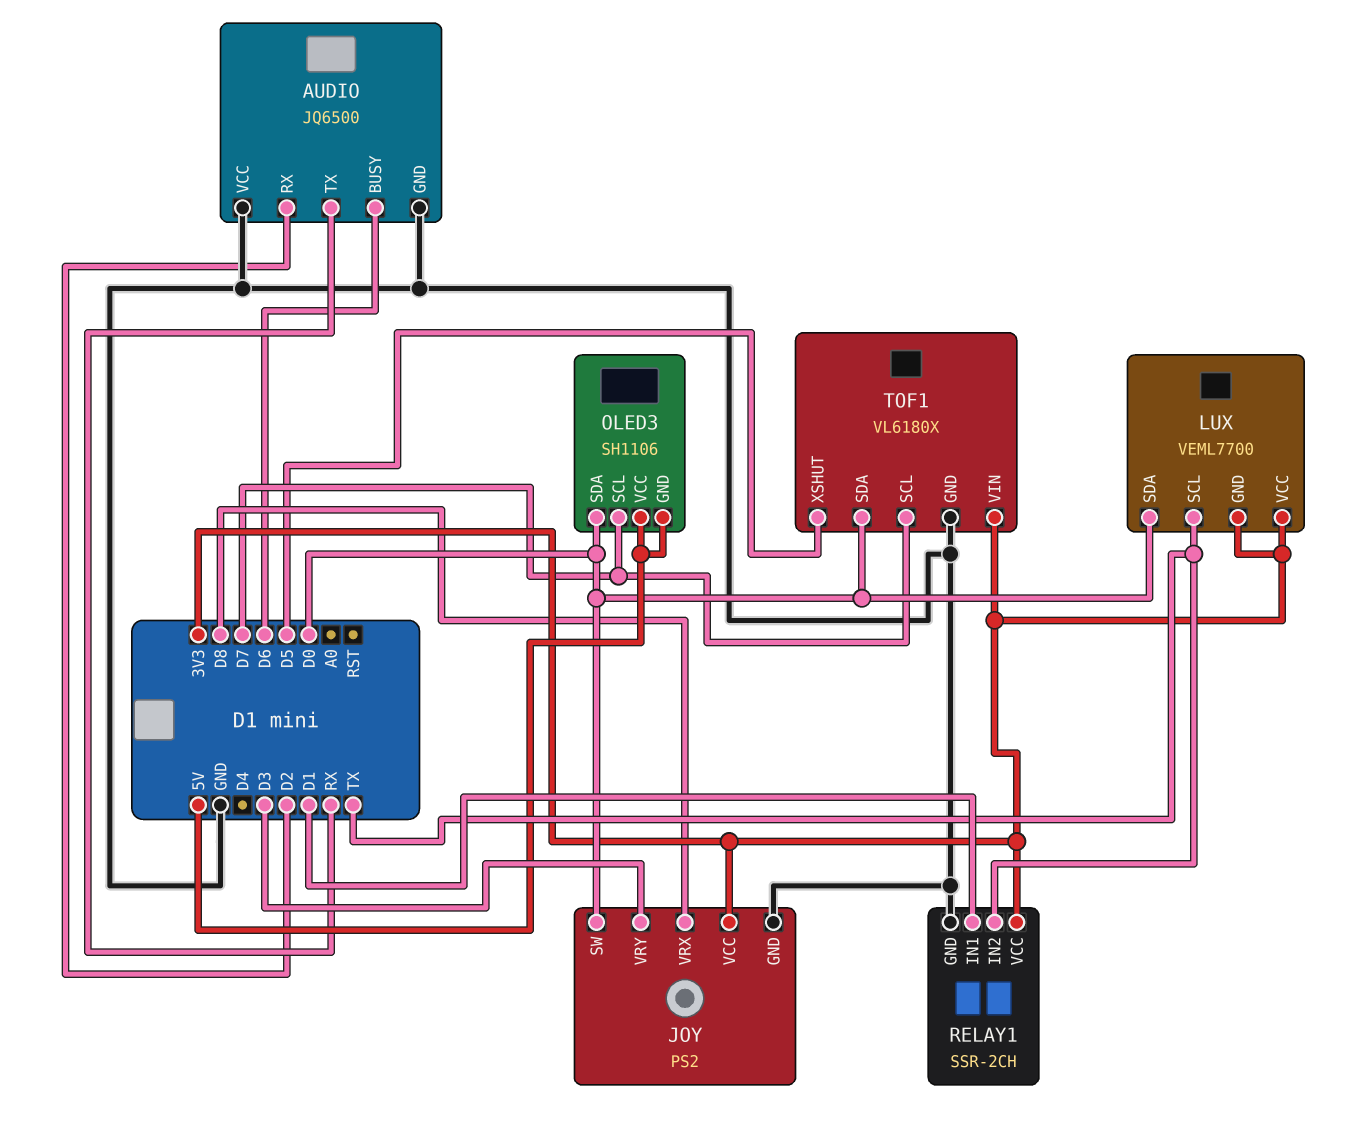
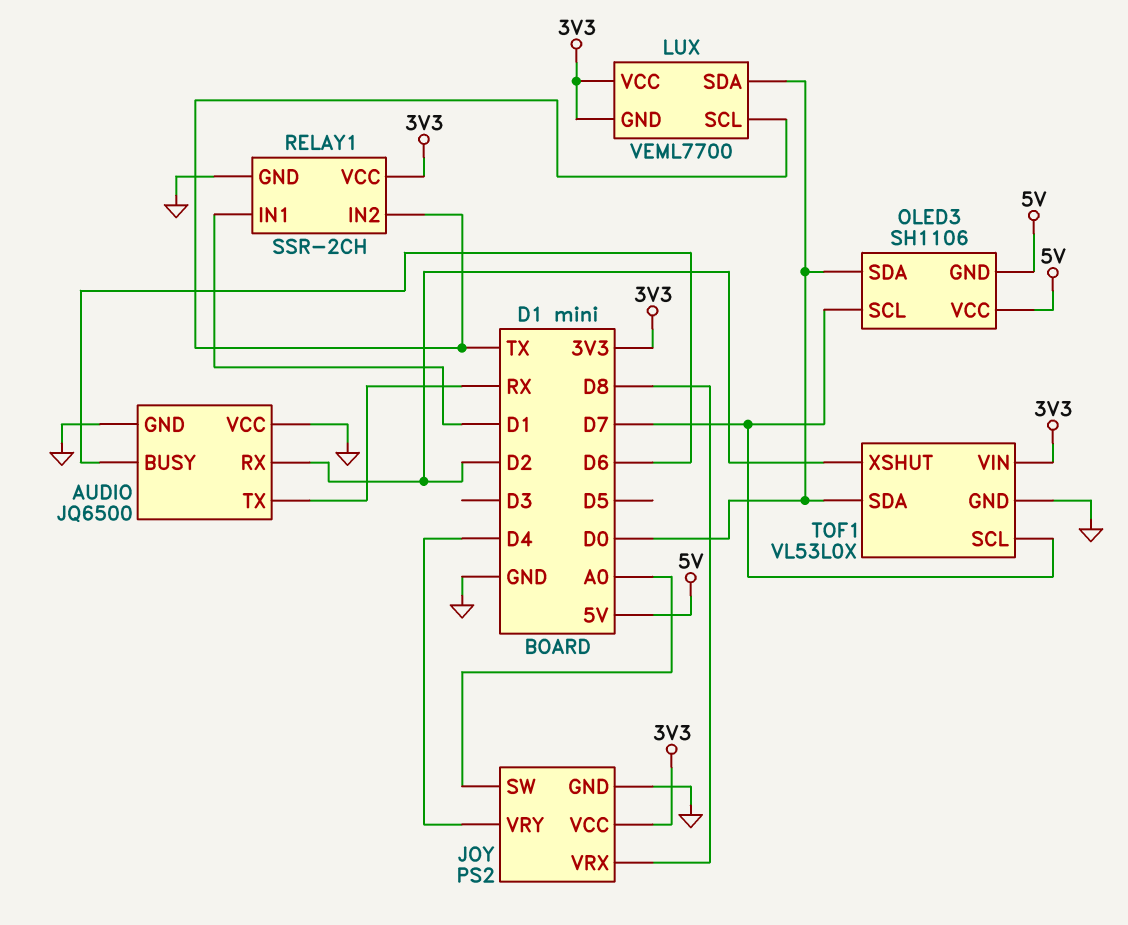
JOY pin SW: D0 -> A0
JOY pin VRY: D3 -> D4
TOF1: VL6180X -> VL53L0X
TOF1 pin XSHUT: D5 -> D2

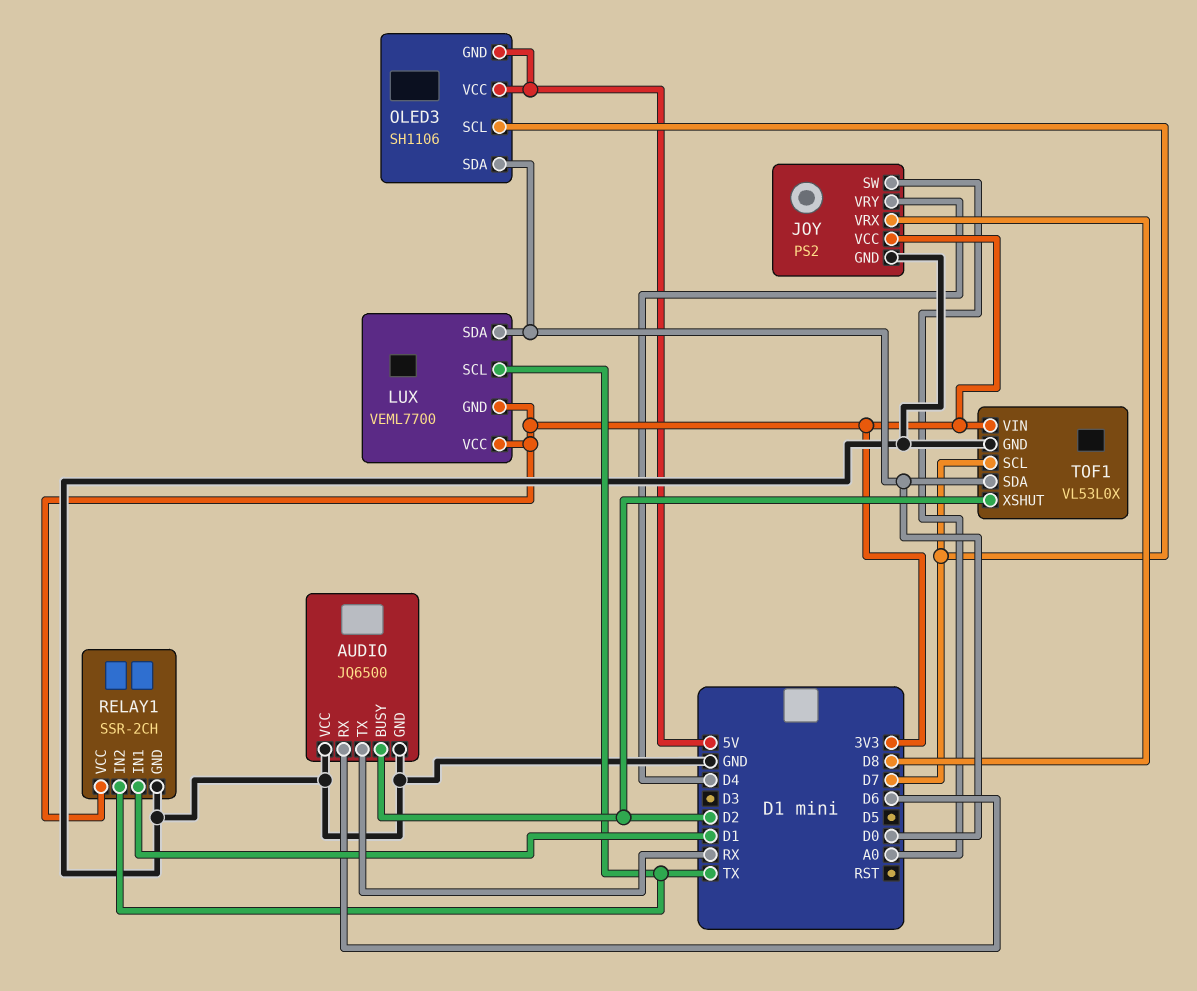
AUDIO pin BUSY: D6 -> D2
AUDIO pin RX: D2 -> D6

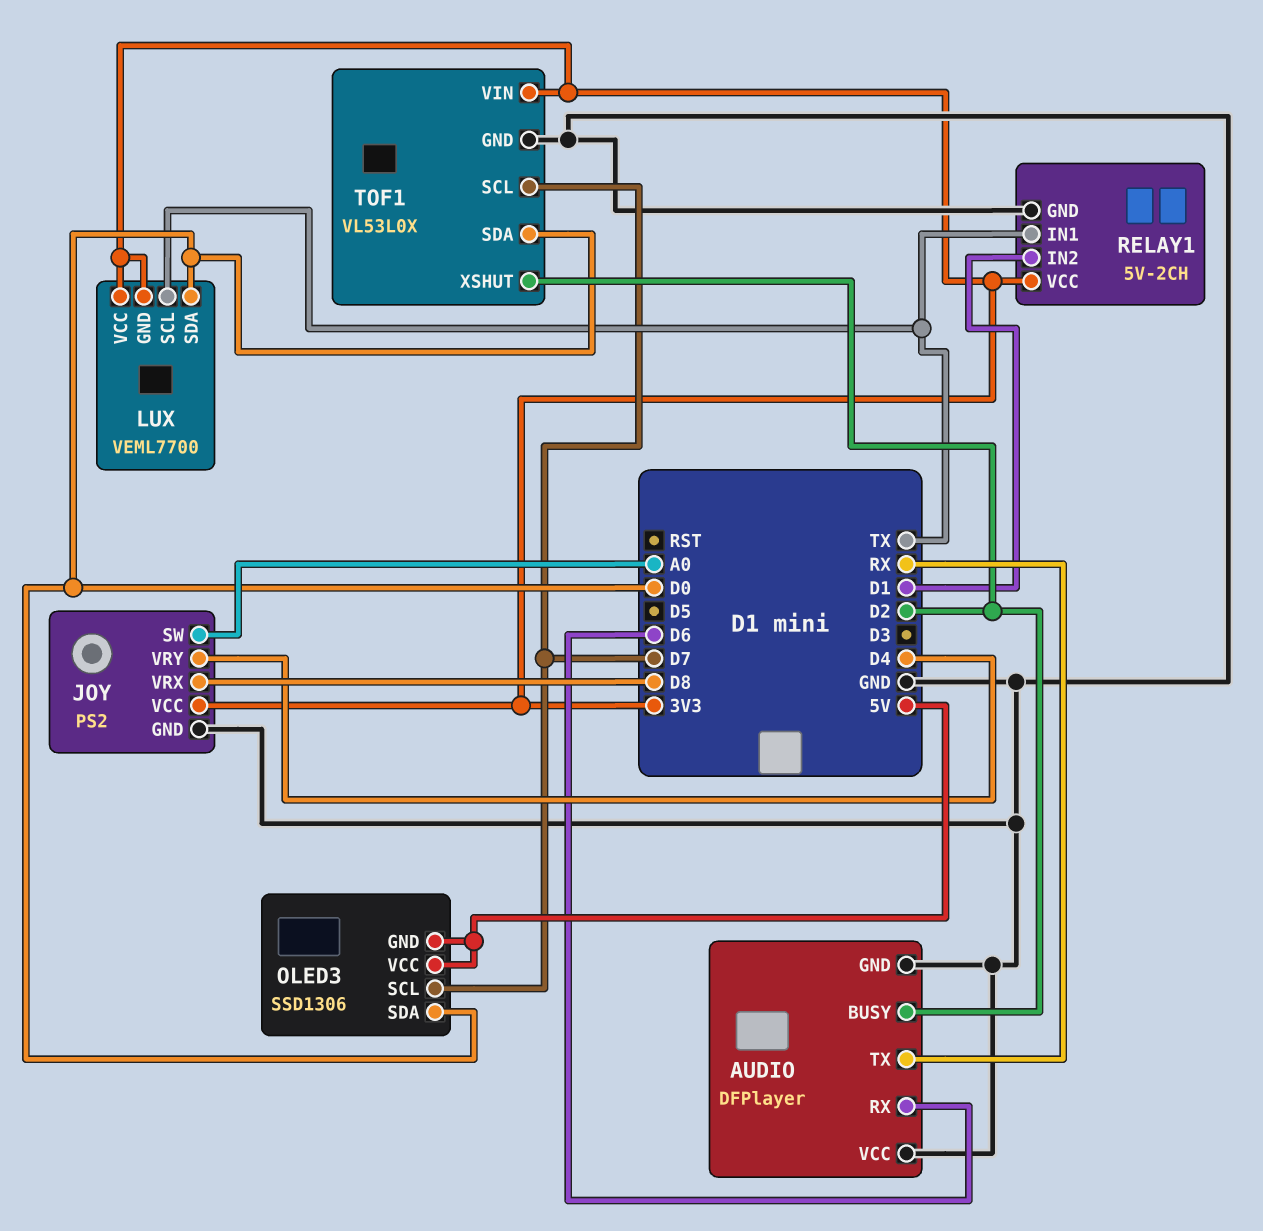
AUDIO: JQ6500 -> DFPlayer
OLED3: SH1106 -> SSD1306
RELAY1: SSR-2CH -> 5V-2CH
RELAY1 pin IN1: D1 -> TX
RELAY1 pin IN2: TX -> D1

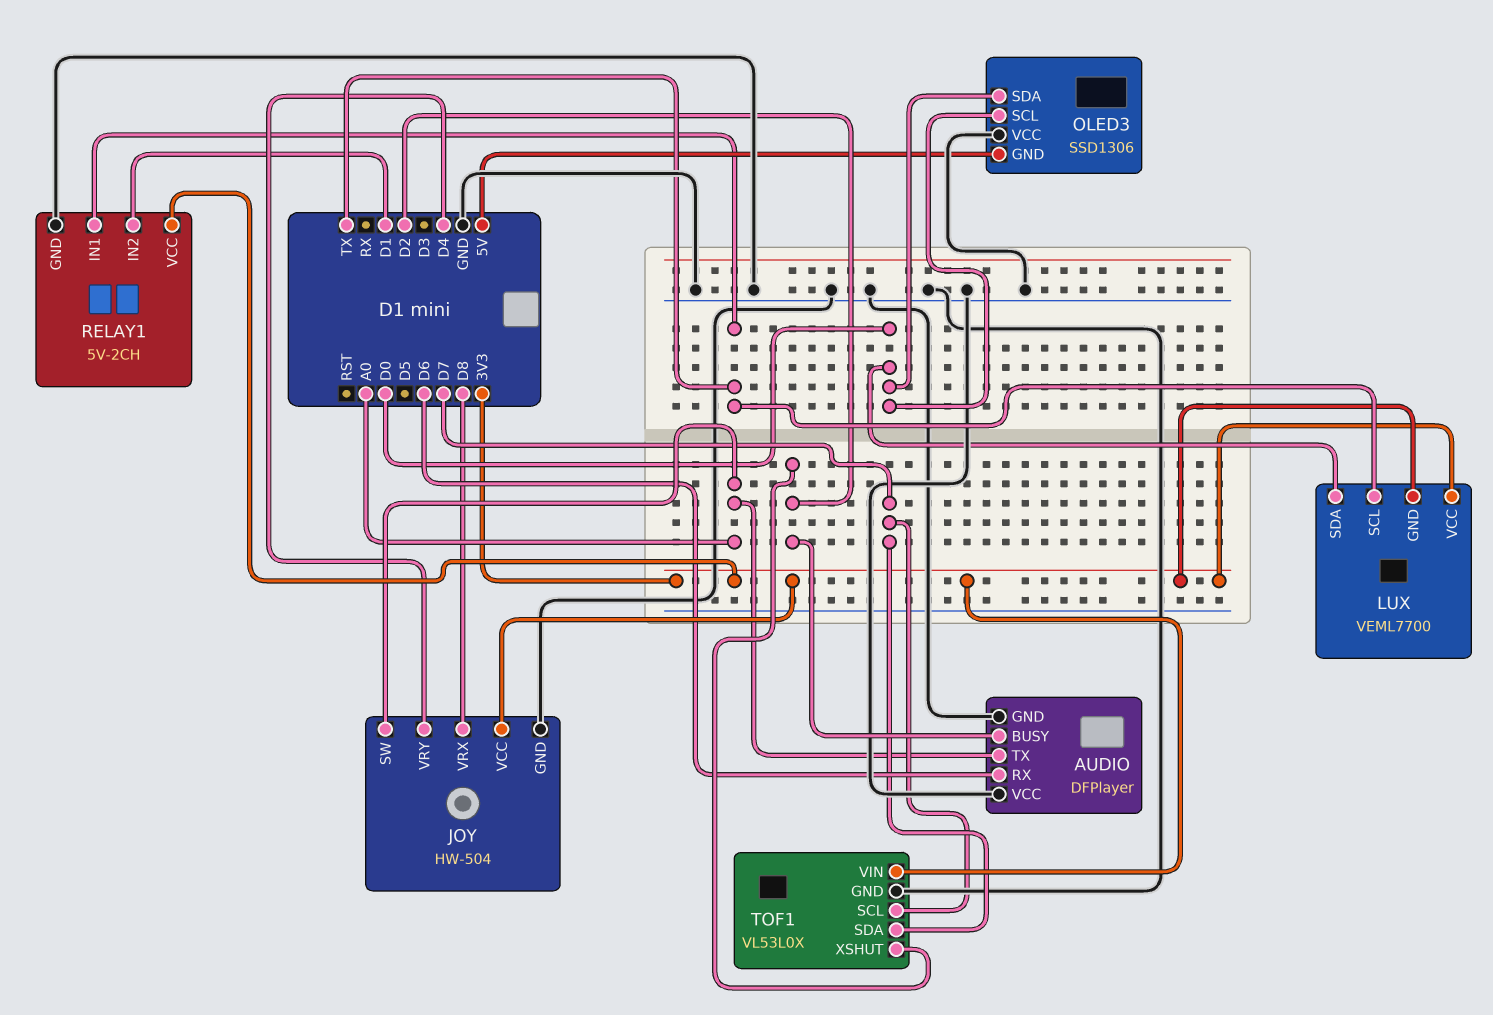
AUDIO pin TX: RX -> A0
JOY: PS2 -> HW-504
OLED3 pin SCL: D7 -> D0
OLED3 pin VCC: 5V -> GND
TOF1 pin SDA: D0 -> D7

